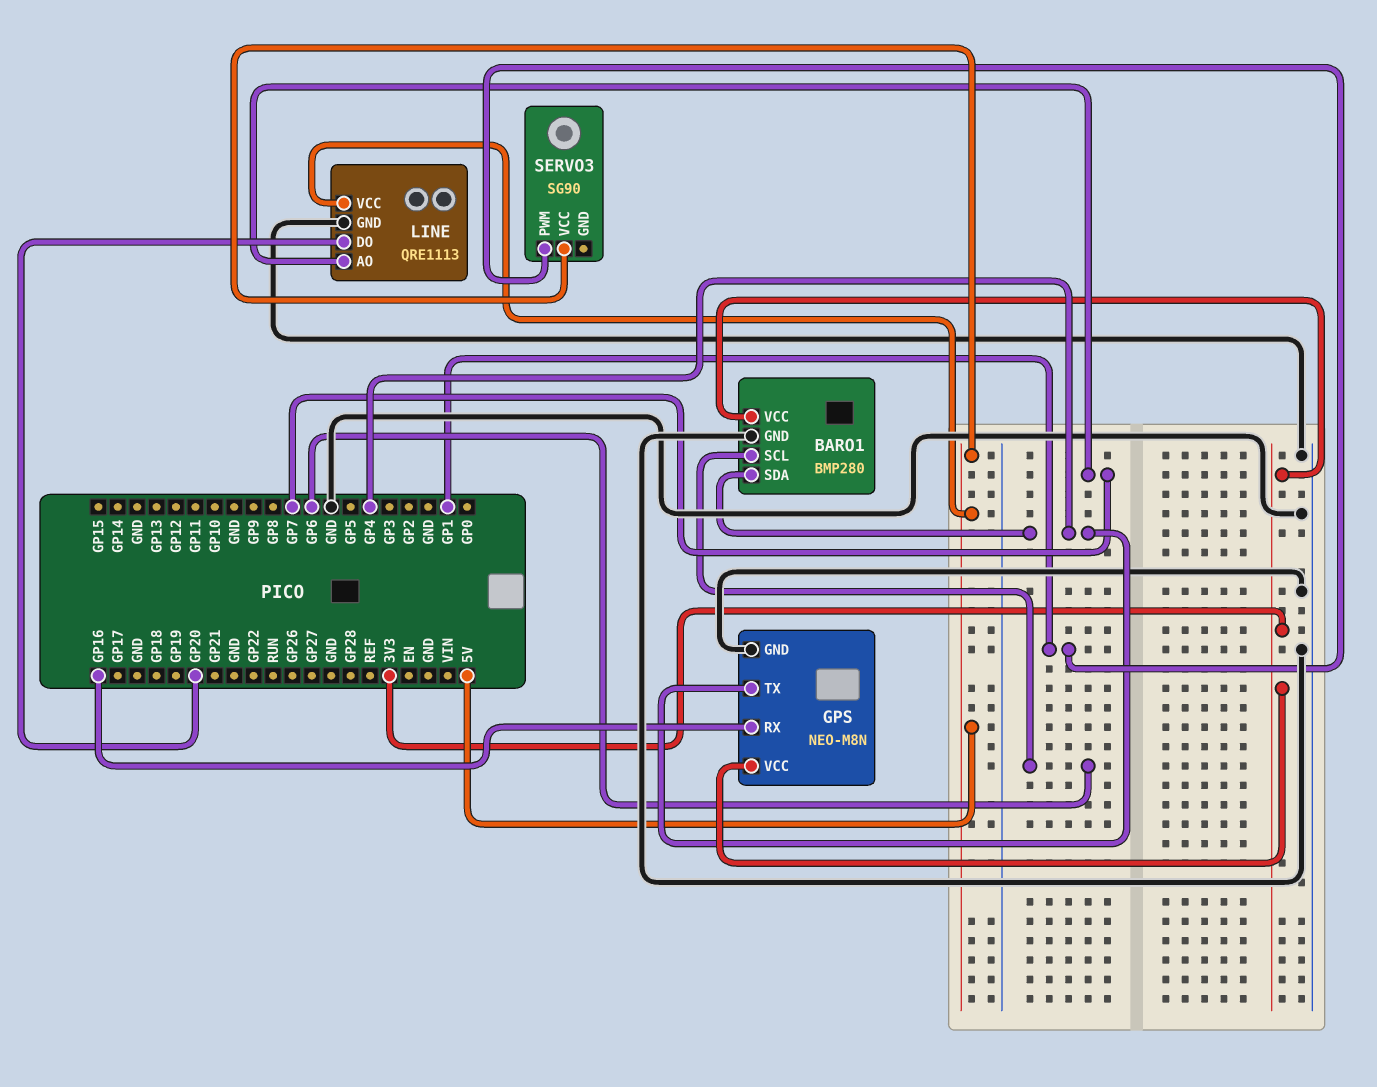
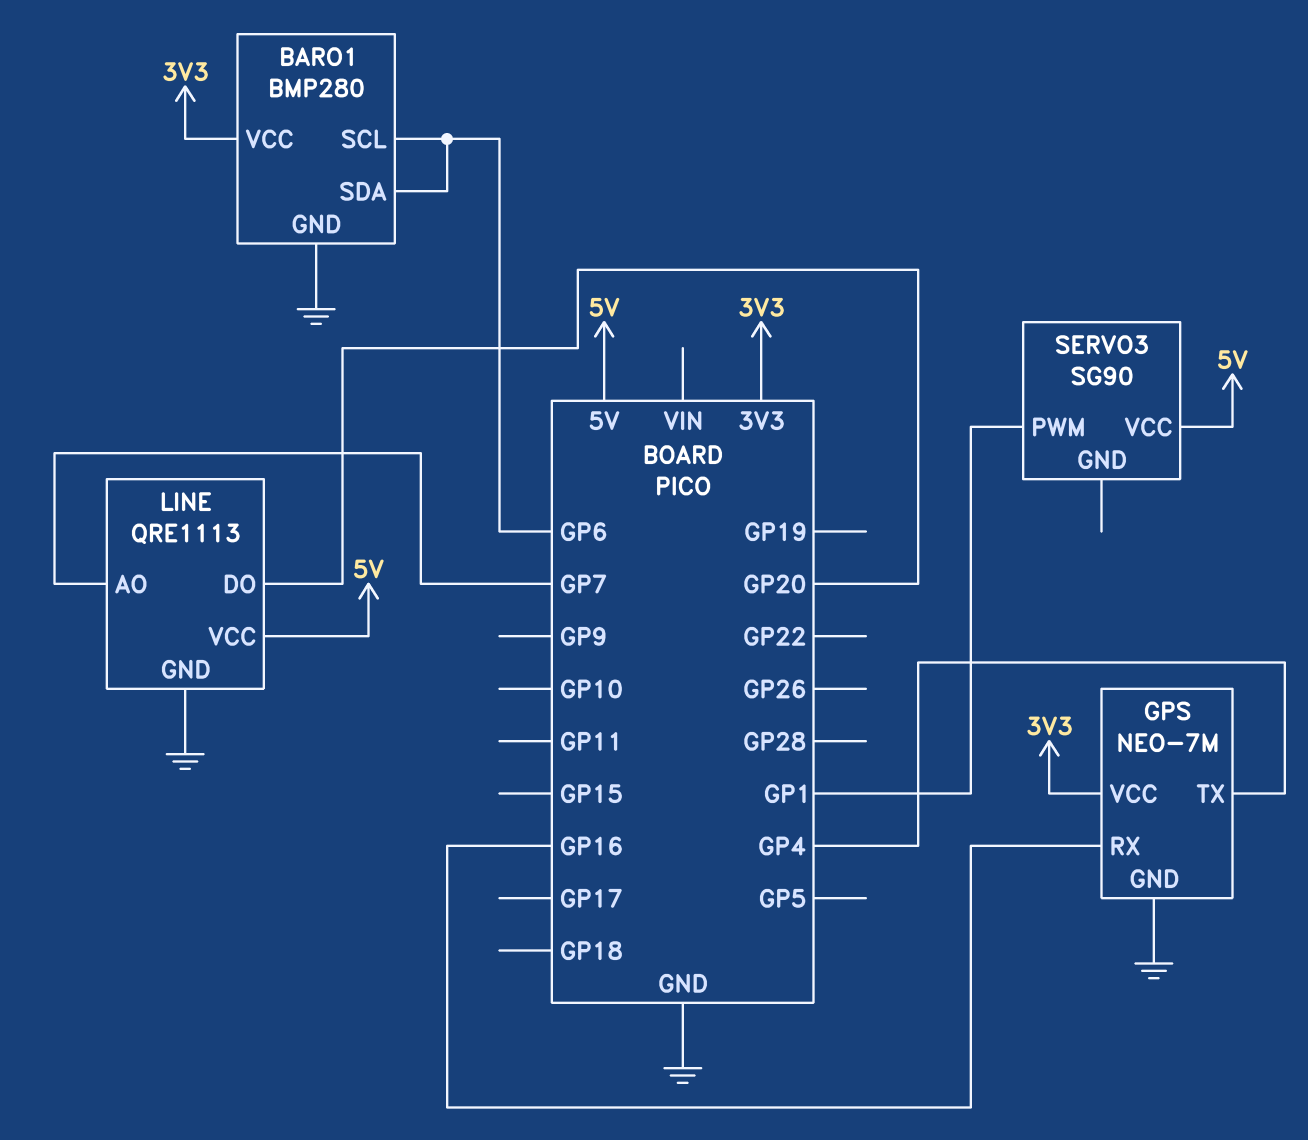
BARO1 pin SDA: GP4 -> GP6
GPS: NEO-M8N -> NEO-7M

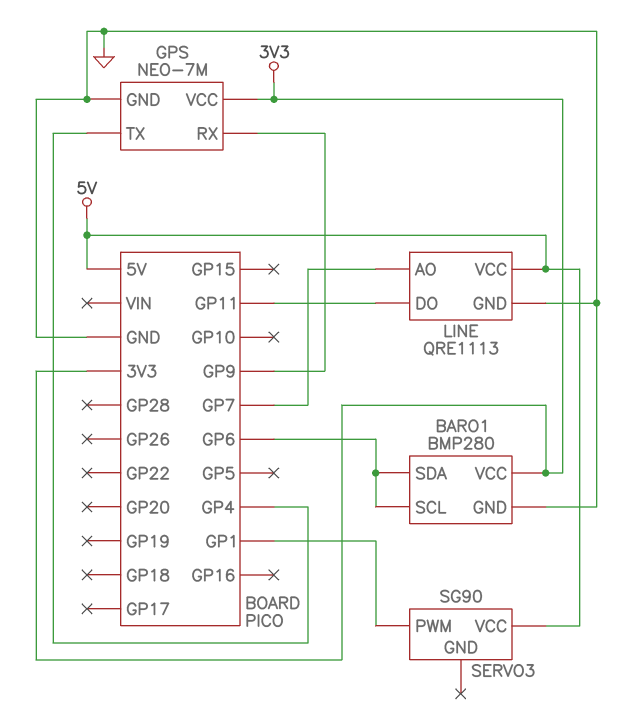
GPS pin RX: GP16 -> GP9
LINE pin DO: GP20 -> GP11

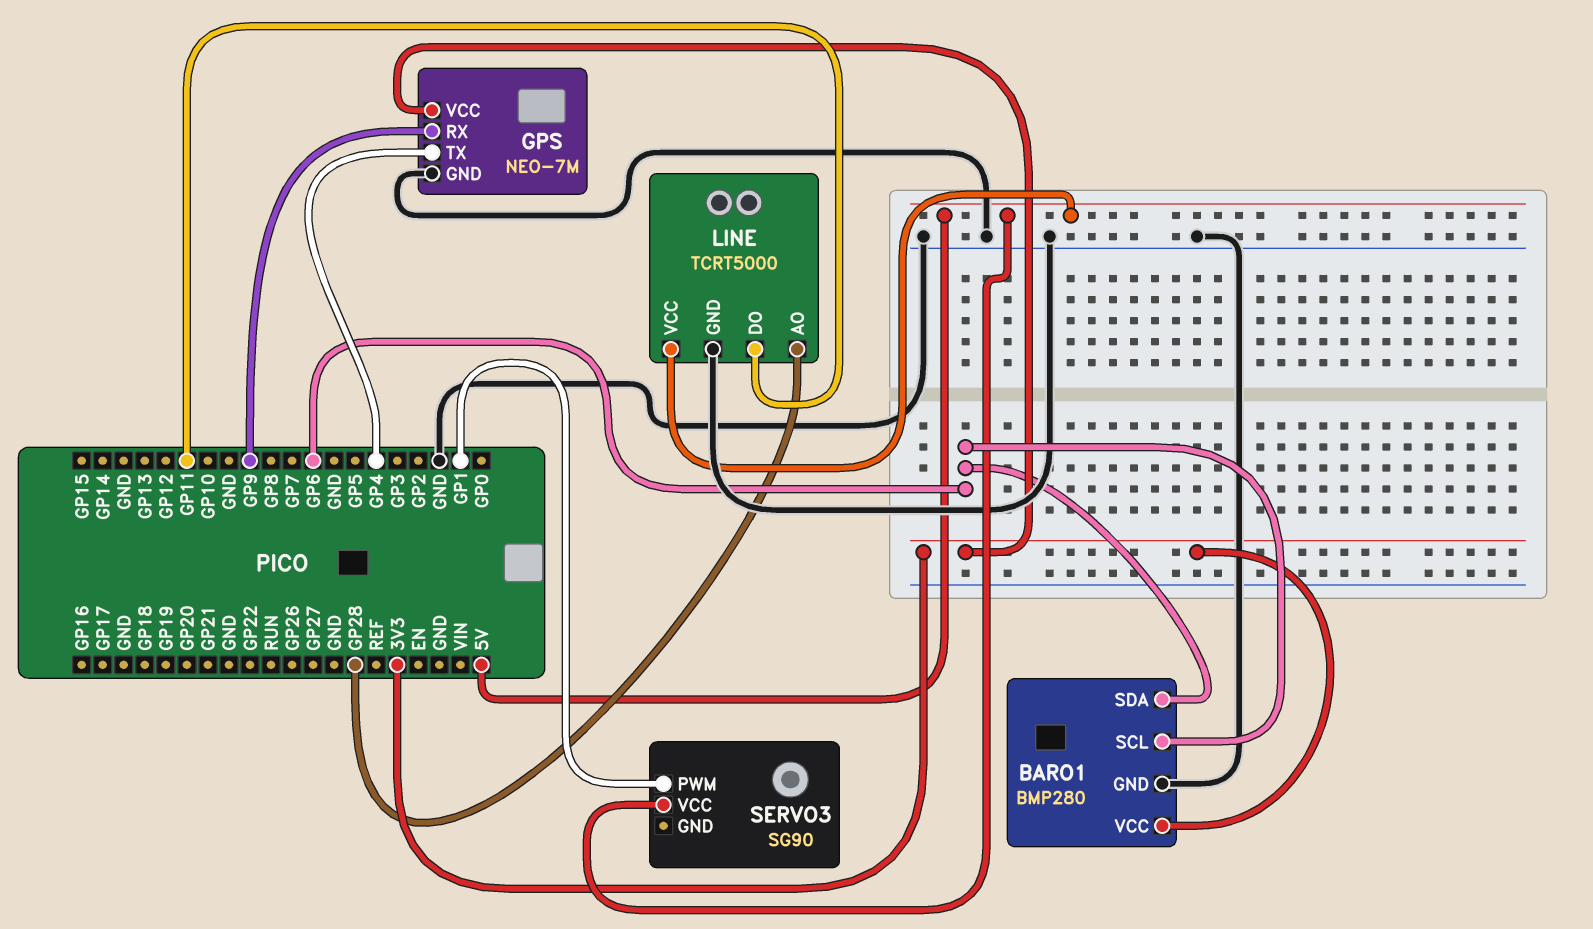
LINE: QRE1113 -> TCRT5000
LINE pin AO: GP7 -> GP28

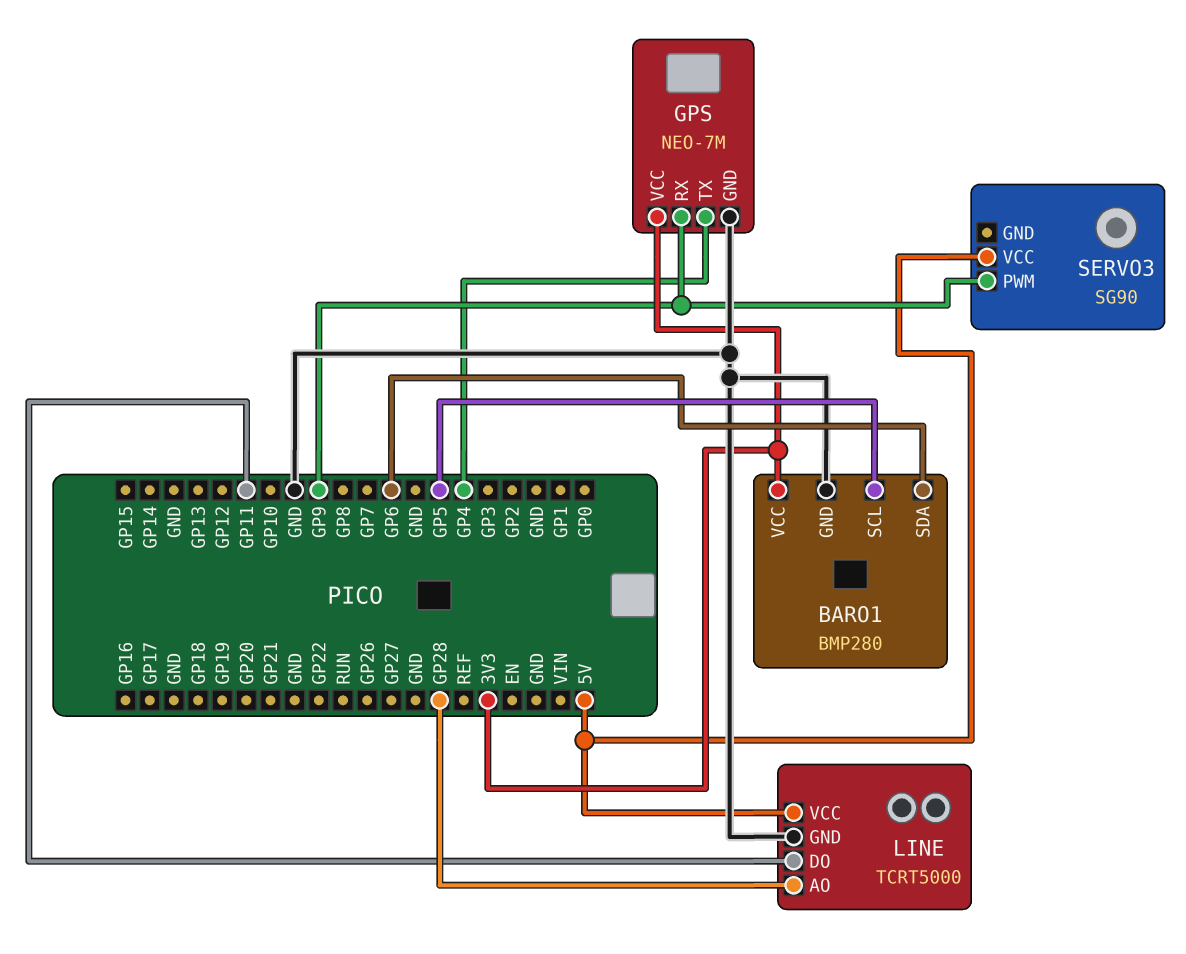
BARO1 pin SCL: GP6 -> GP5
SERVO3 pin PWM: GP1 -> GP9

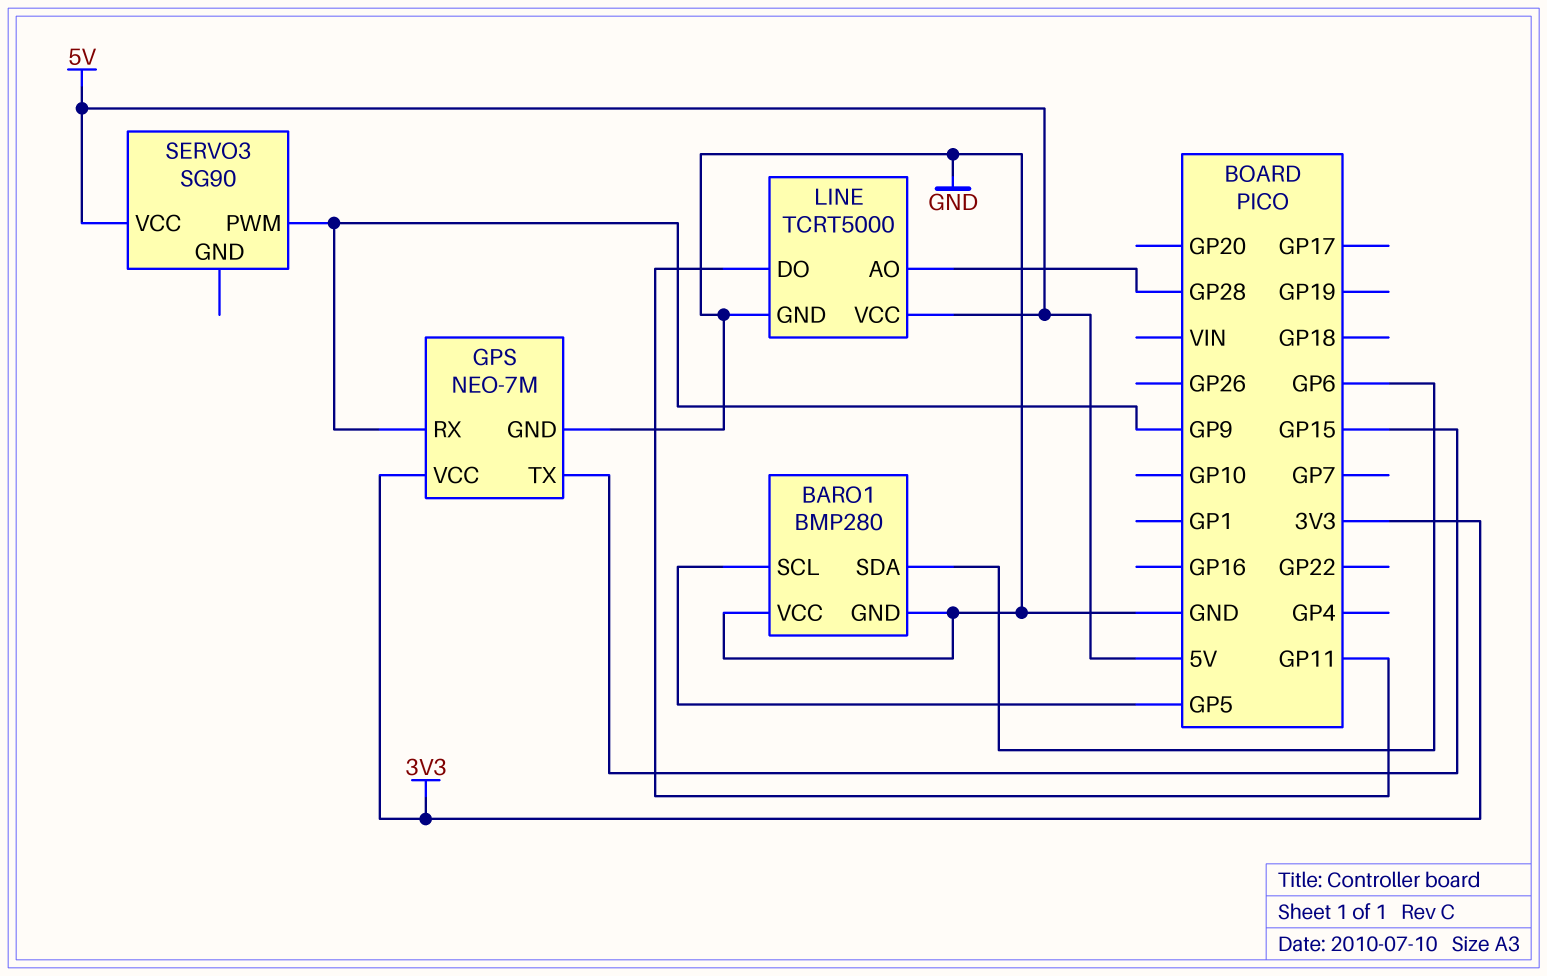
BARO1 pin VCC: 3V3 -> GND
GPS pin TX: GP4 -> GP15

